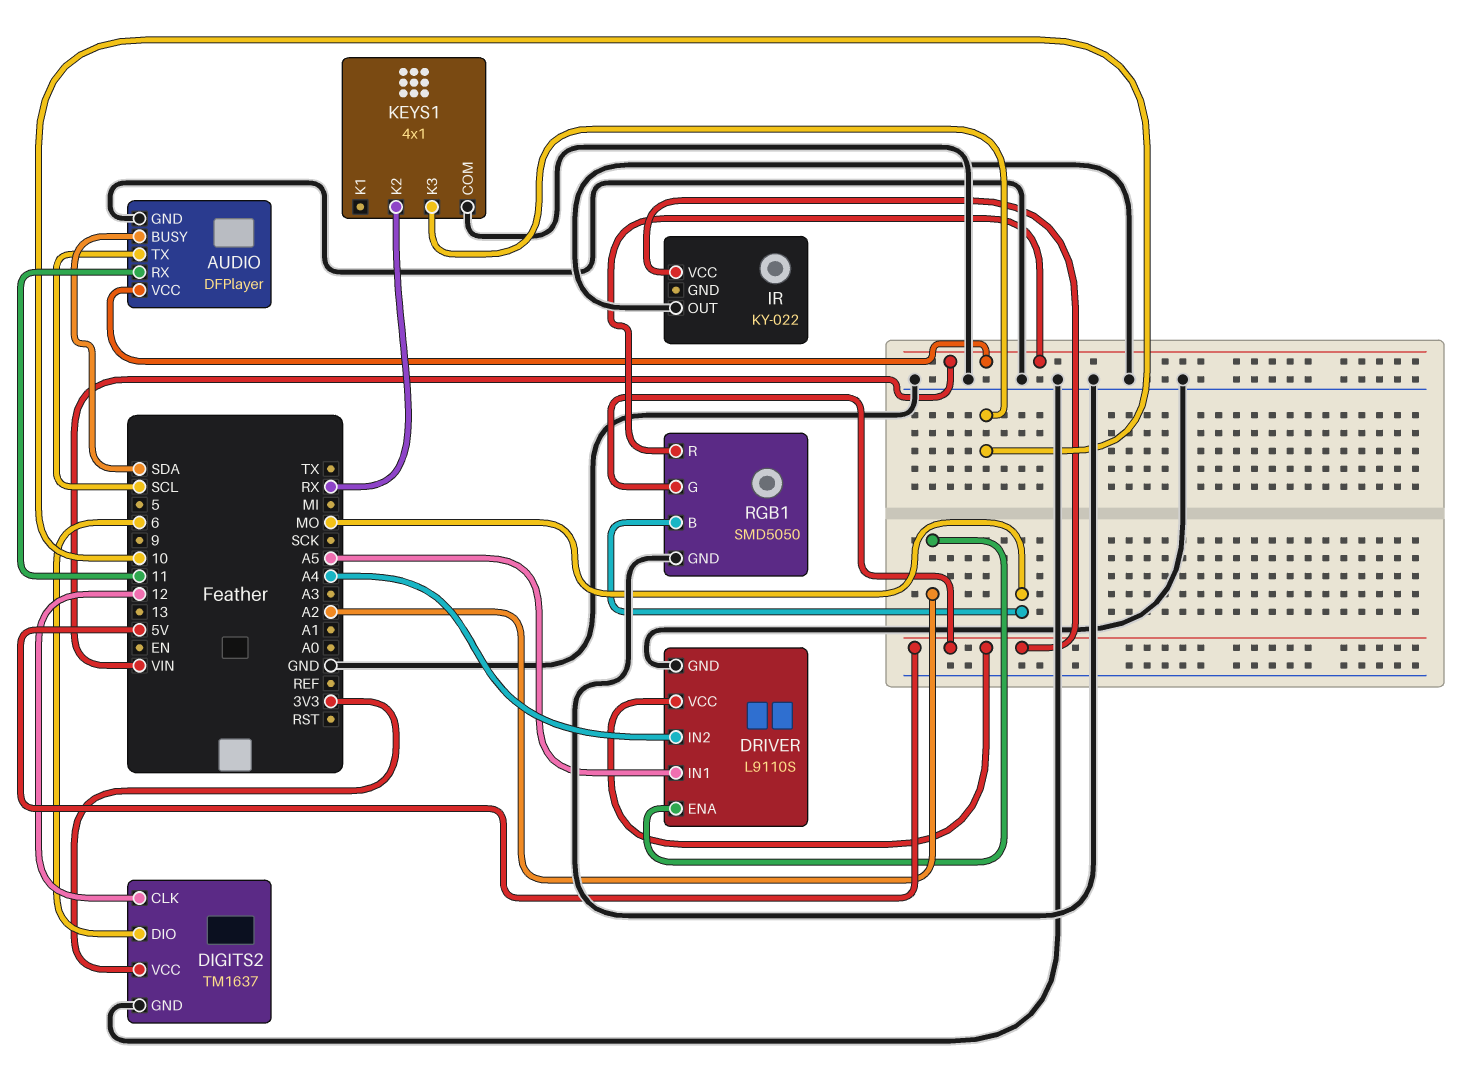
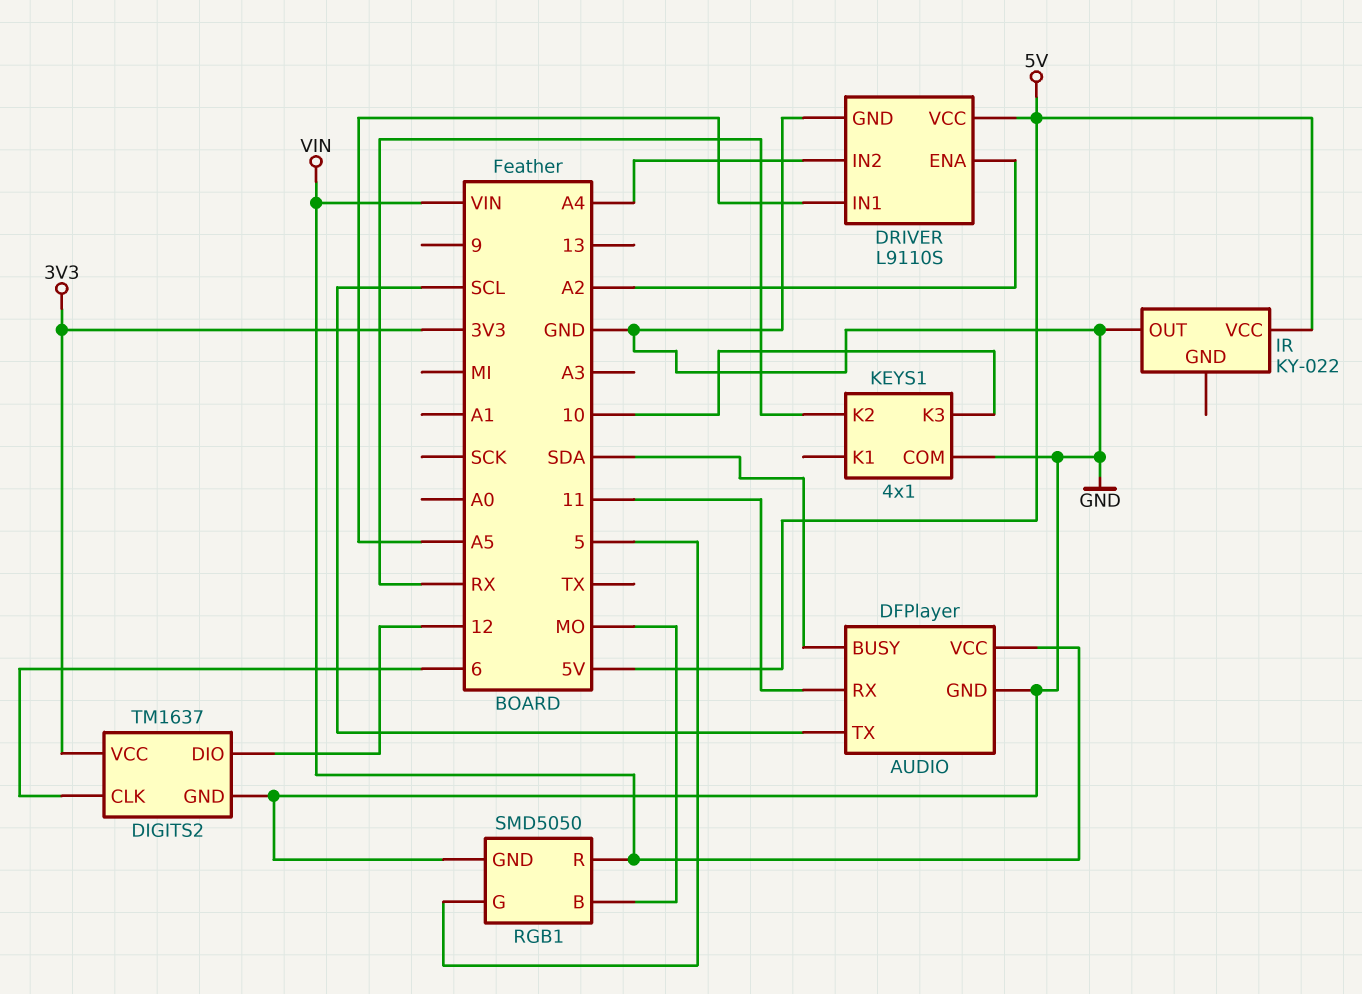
DIGITS2 pin CLK: 12 -> 6
DIGITS2 pin DIO: 6 -> 12
RGB1 pin G: 5V -> 5

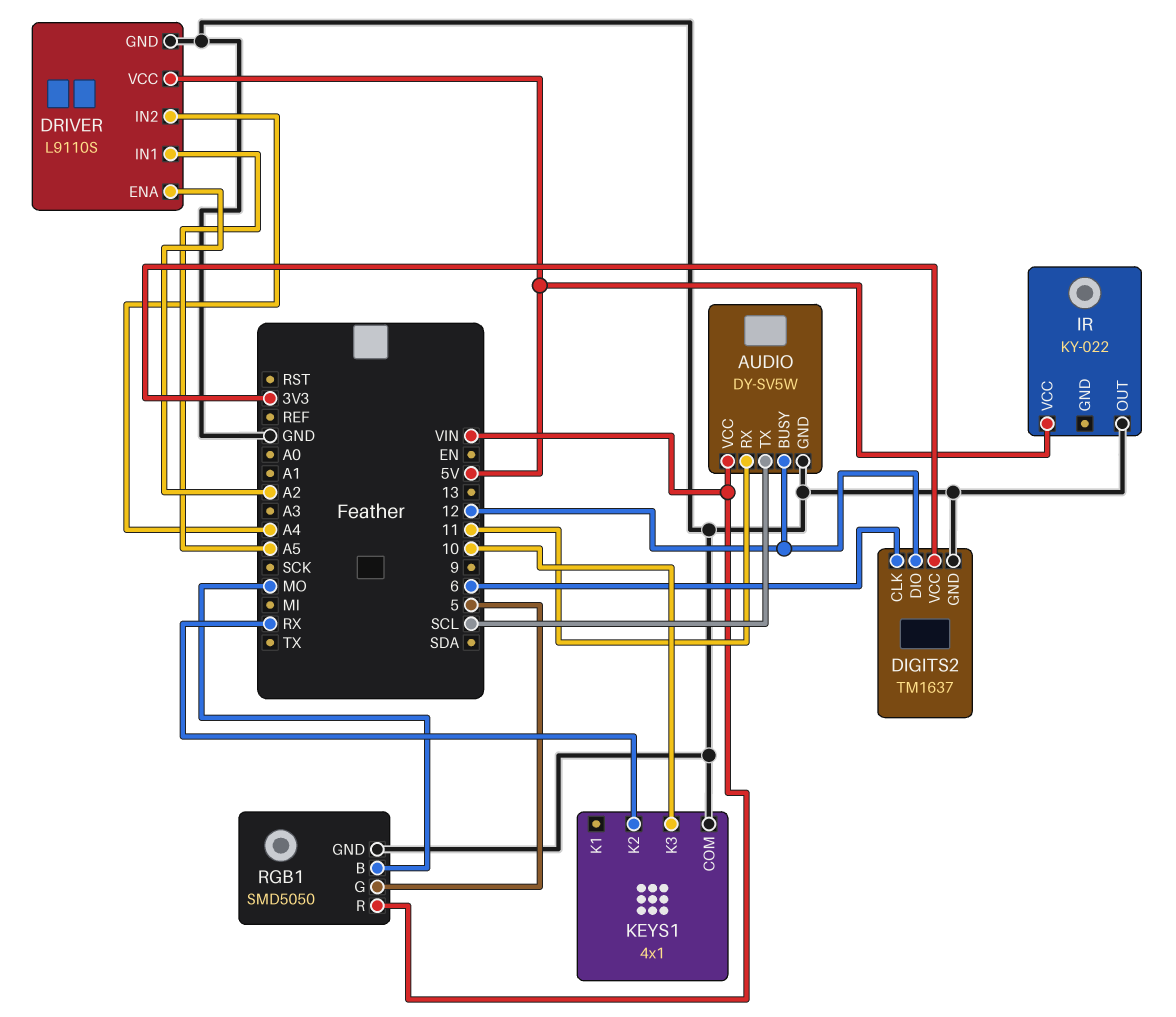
AUDIO: DFPlayer -> DY-SV5W
AUDIO pin BUSY: SDA -> 12

